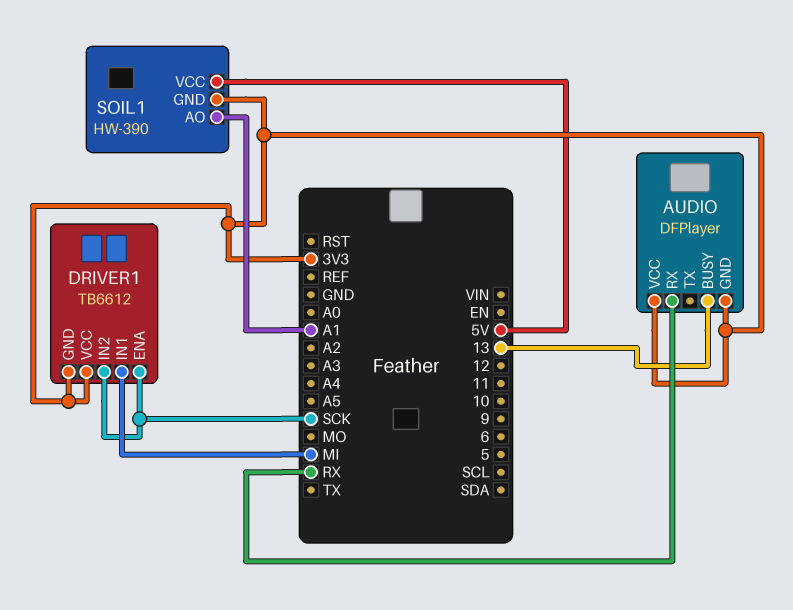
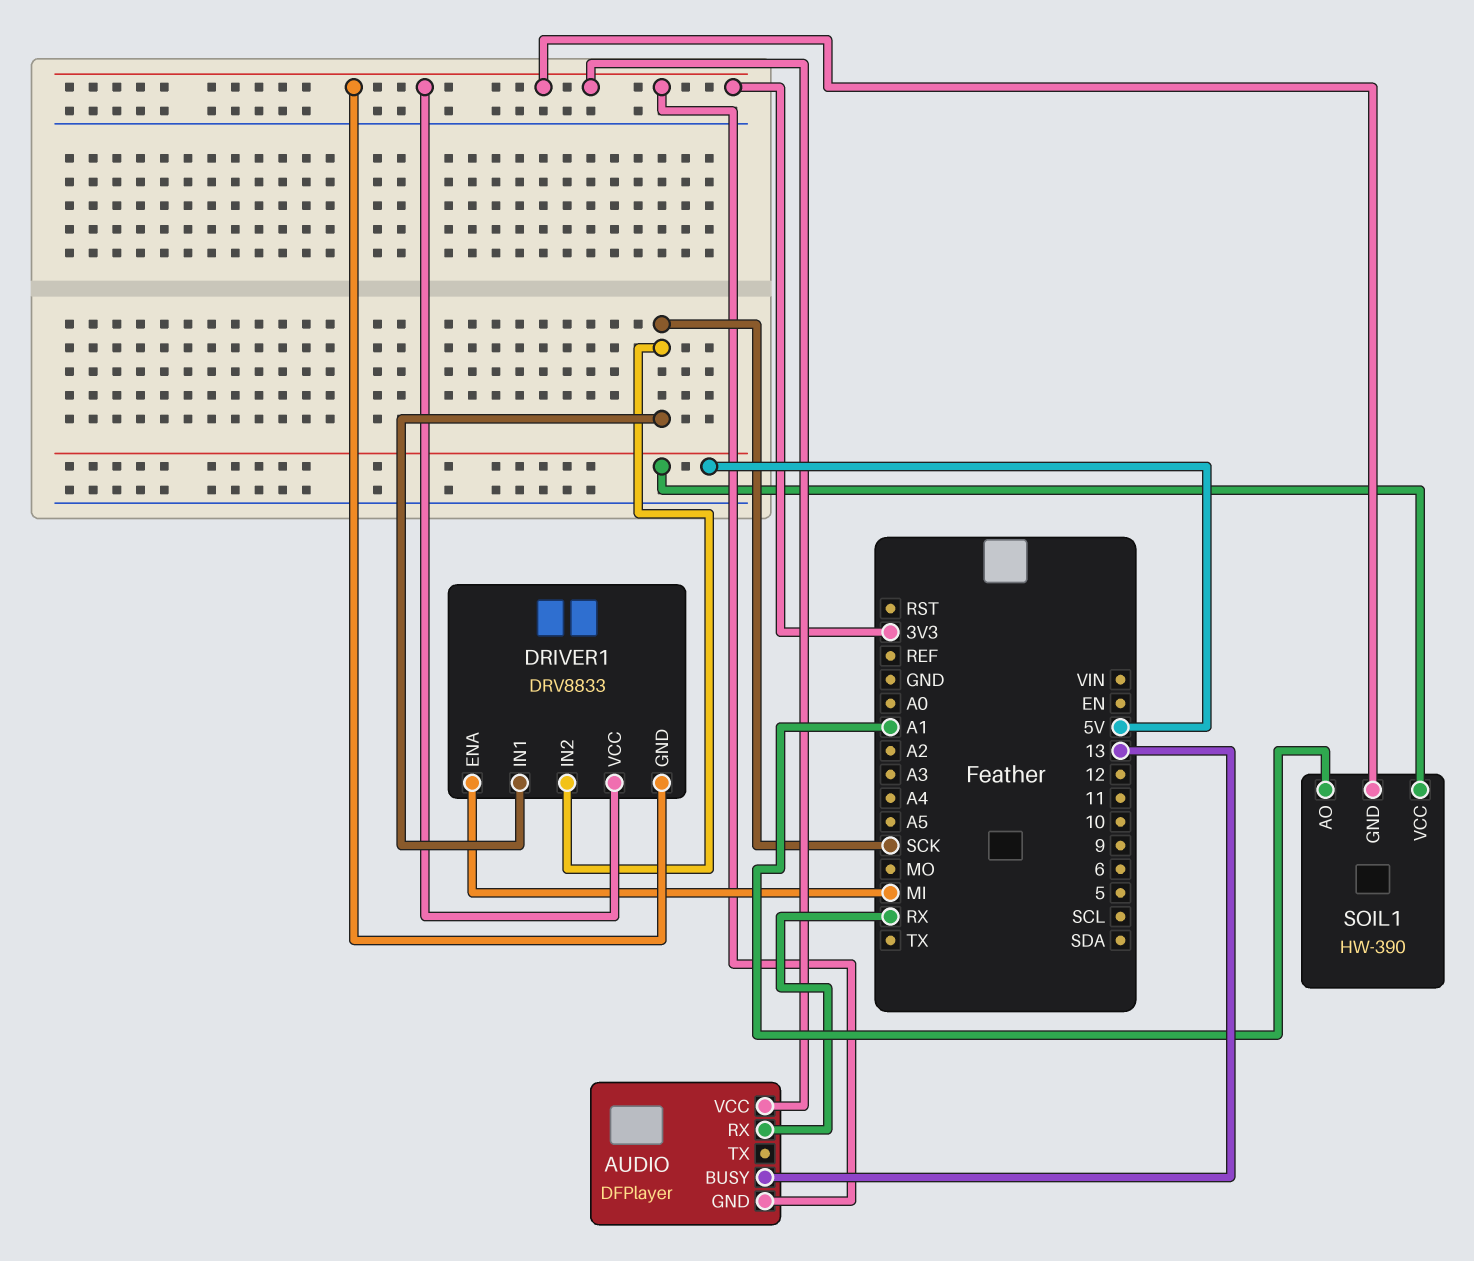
DRIVER1: TB6612 -> DRV8833
DRIVER1 pin ENA: SCK -> MI
DRIVER1 pin IN1: MI -> SCK

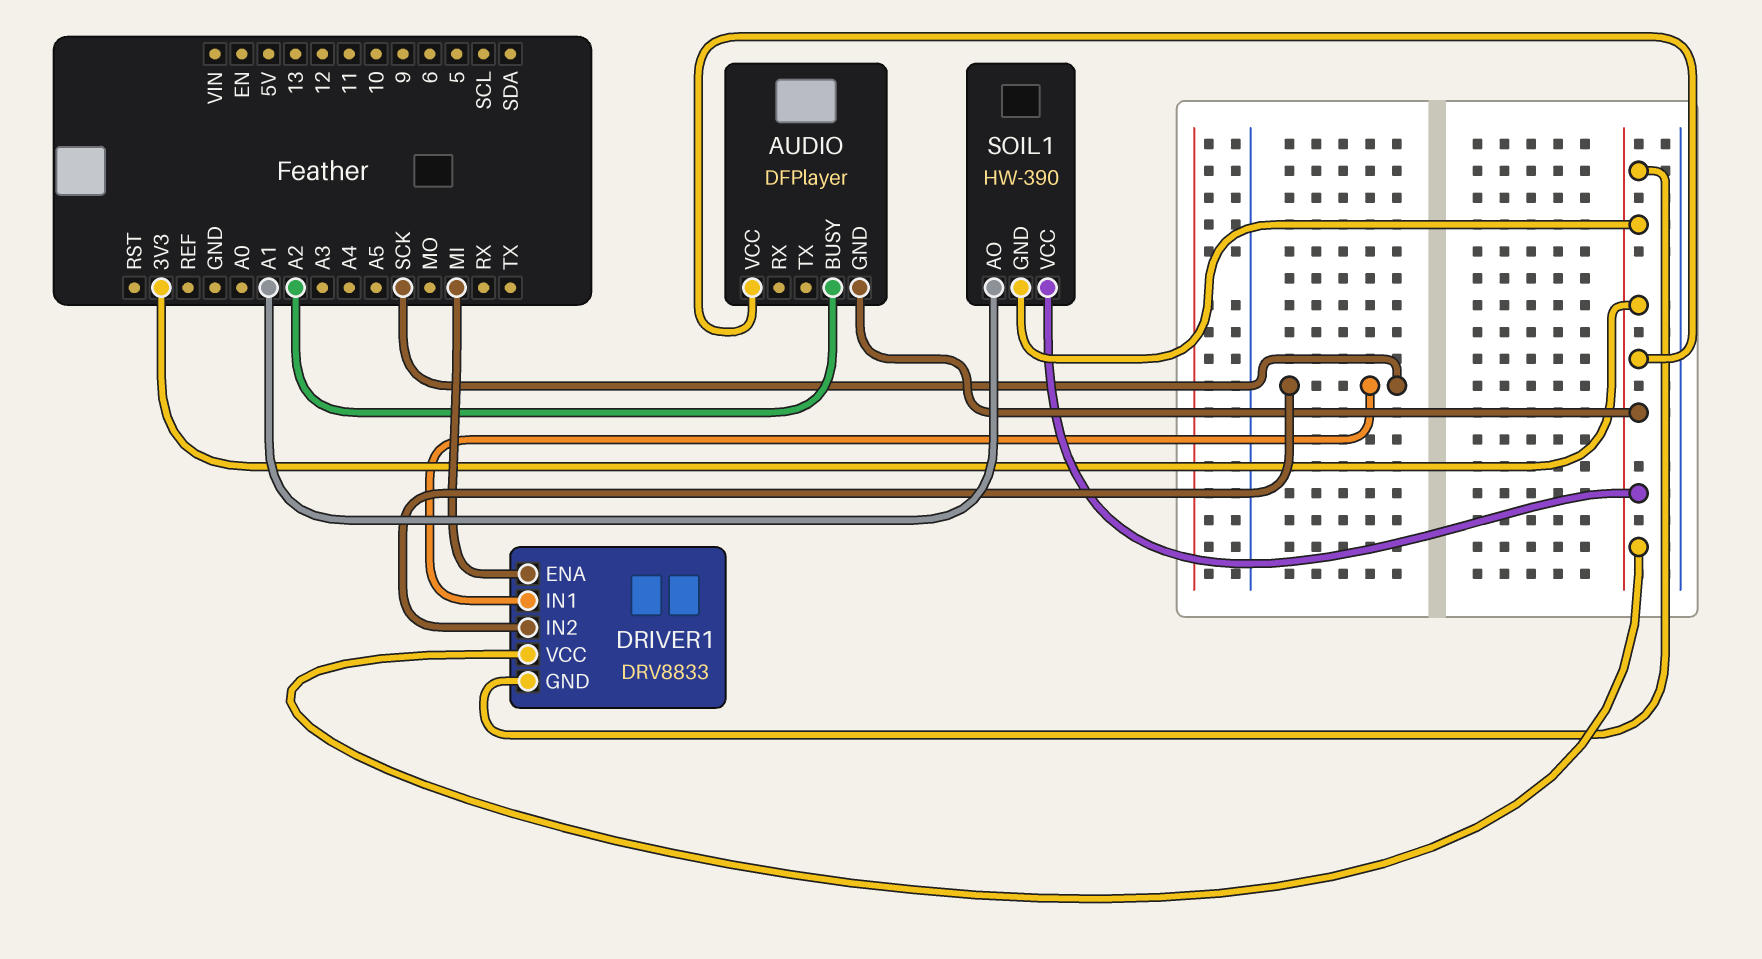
AUDIO pin BUSY: 13 -> A2
AUDIO pin RX: RX -> none
SOIL1 pin VCC: 5V -> 3V3

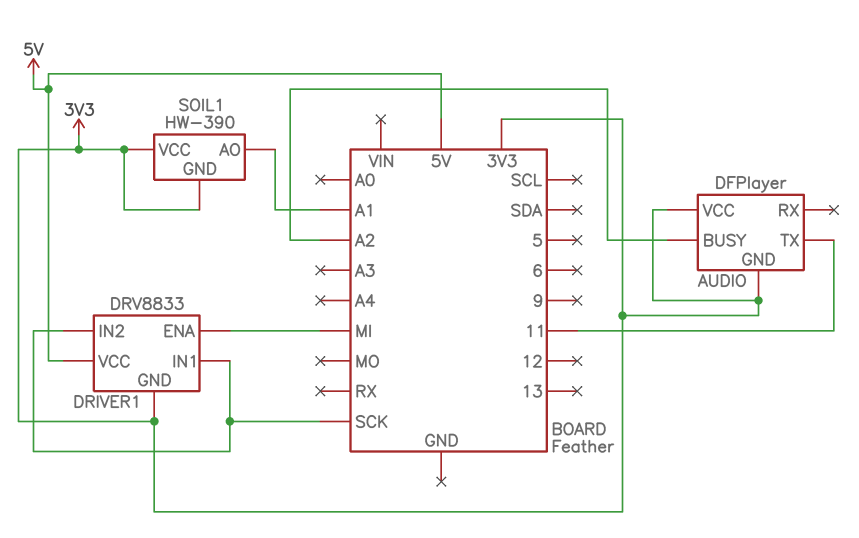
AUDIO pin TX: none -> 11
DRIVER1 pin VCC: 3V3 -> 5V

